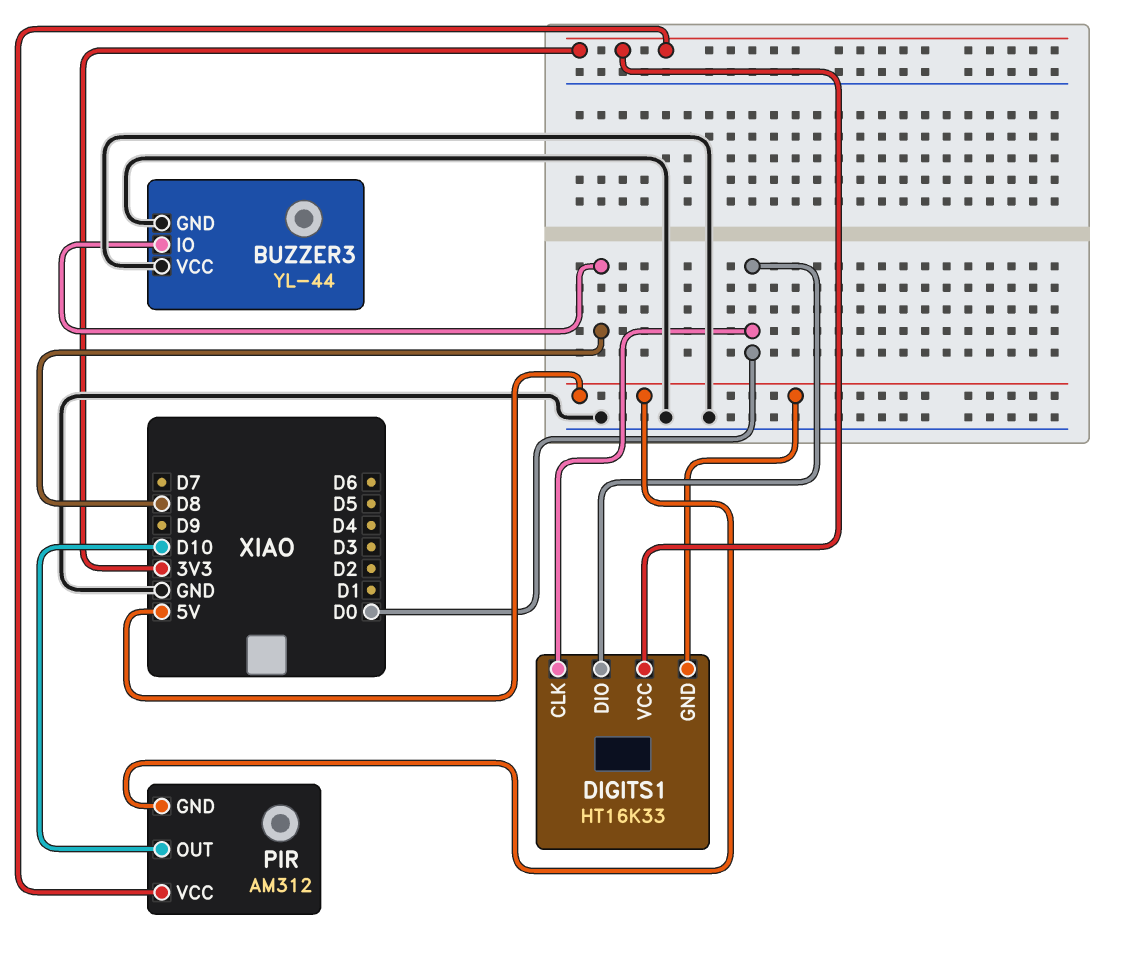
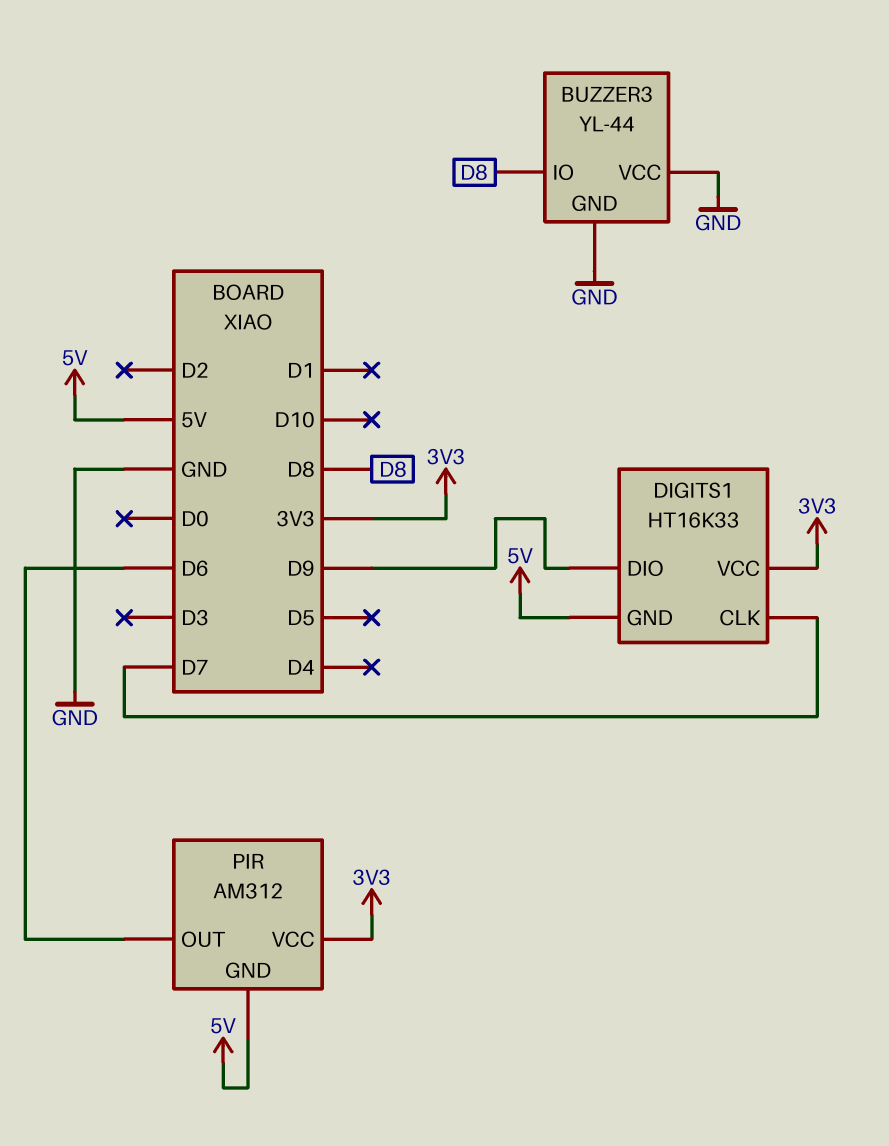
DIGITS1 pin CLK: D0 -> D7
DIGITS1 pin DIO: D0 -> D9
PIR pin OUT: D10 -> D6

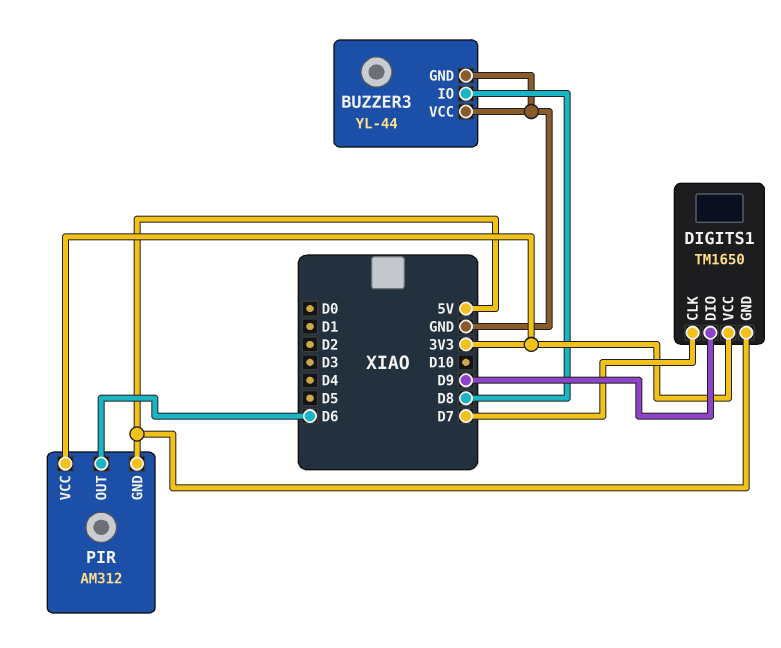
DIGITS1: HT16K33 -> TM1650

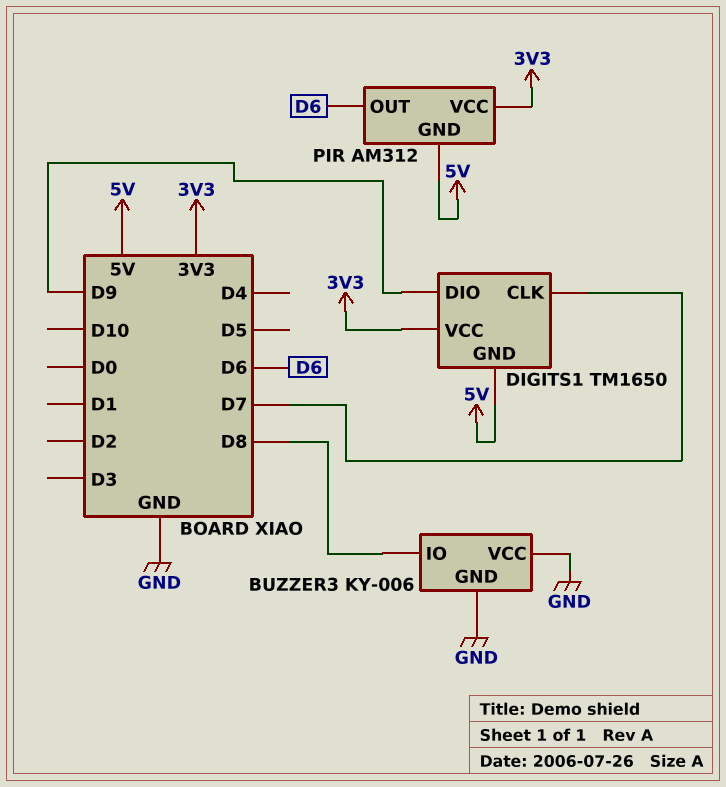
BUZZER3: YL-44 -> KY-006

